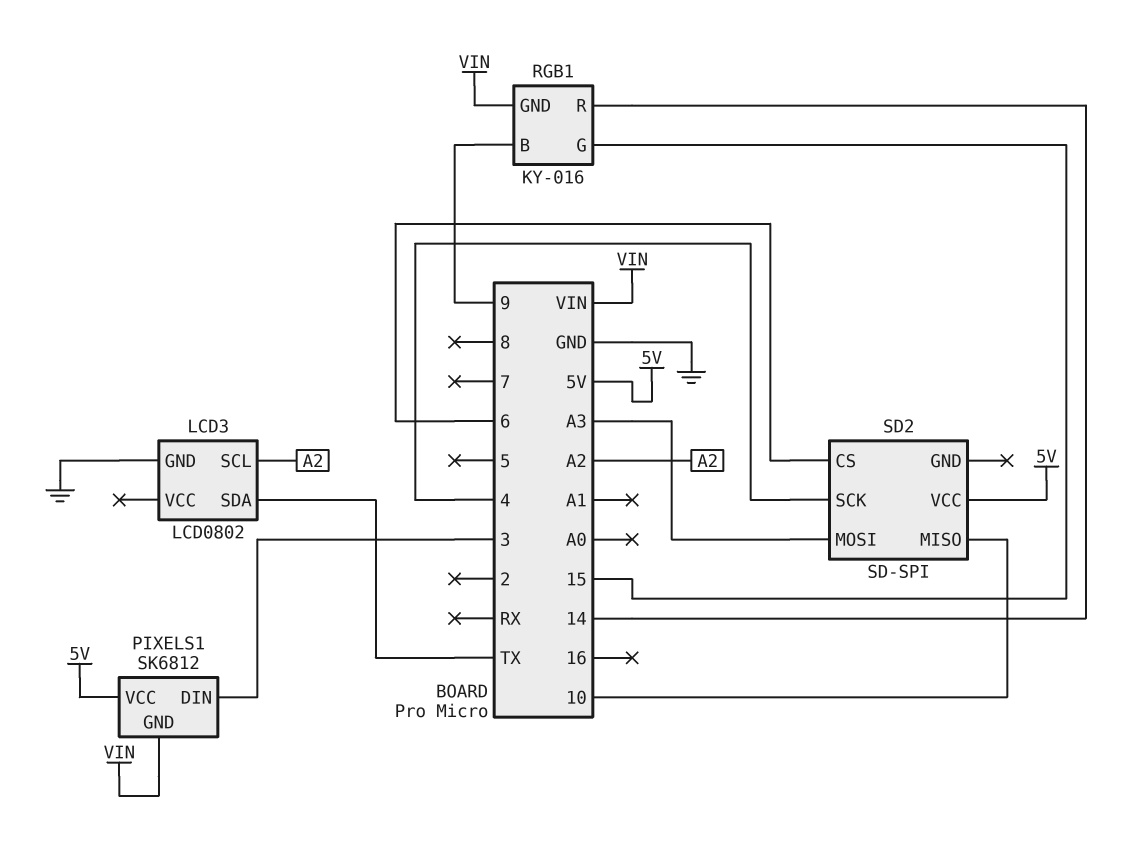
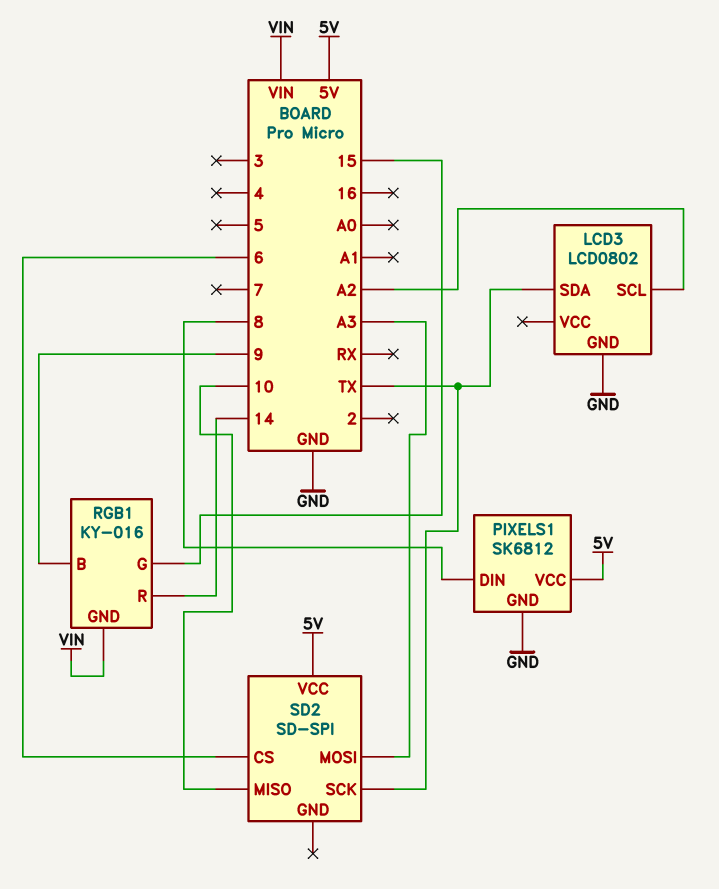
PIXELS1 pin DIN: 3 -> 8
PIXELS1 pin GND: VIN -> GND
SD2 pin SCK: 4 -> TX

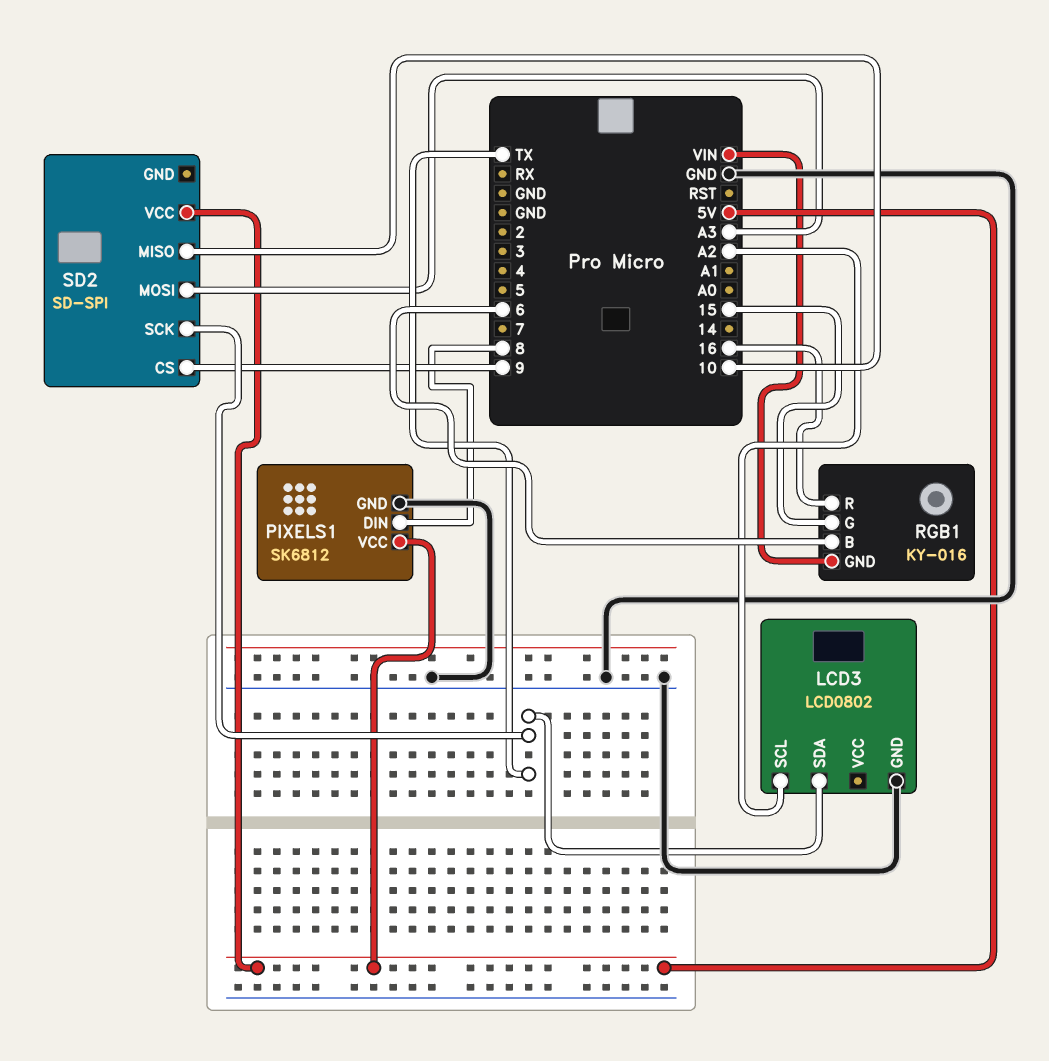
RGB1 pin B: 9 -> 6
RGB1 pin R: 14 -> 16
SD2 pin CS: 6 -> 9

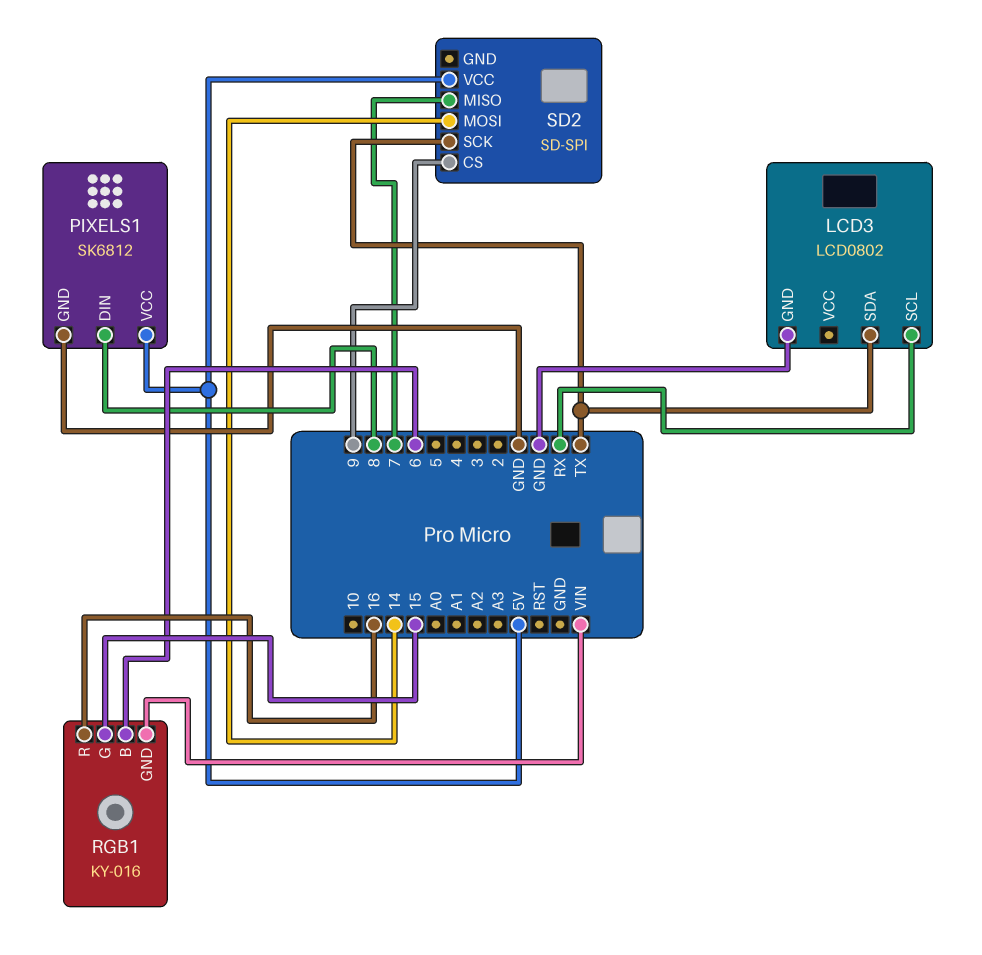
LCD3 pin SCL: A2 -> RX
SD2 pin MISO: 10 -> 7
SD2 pin MOSI: A3 -> 14

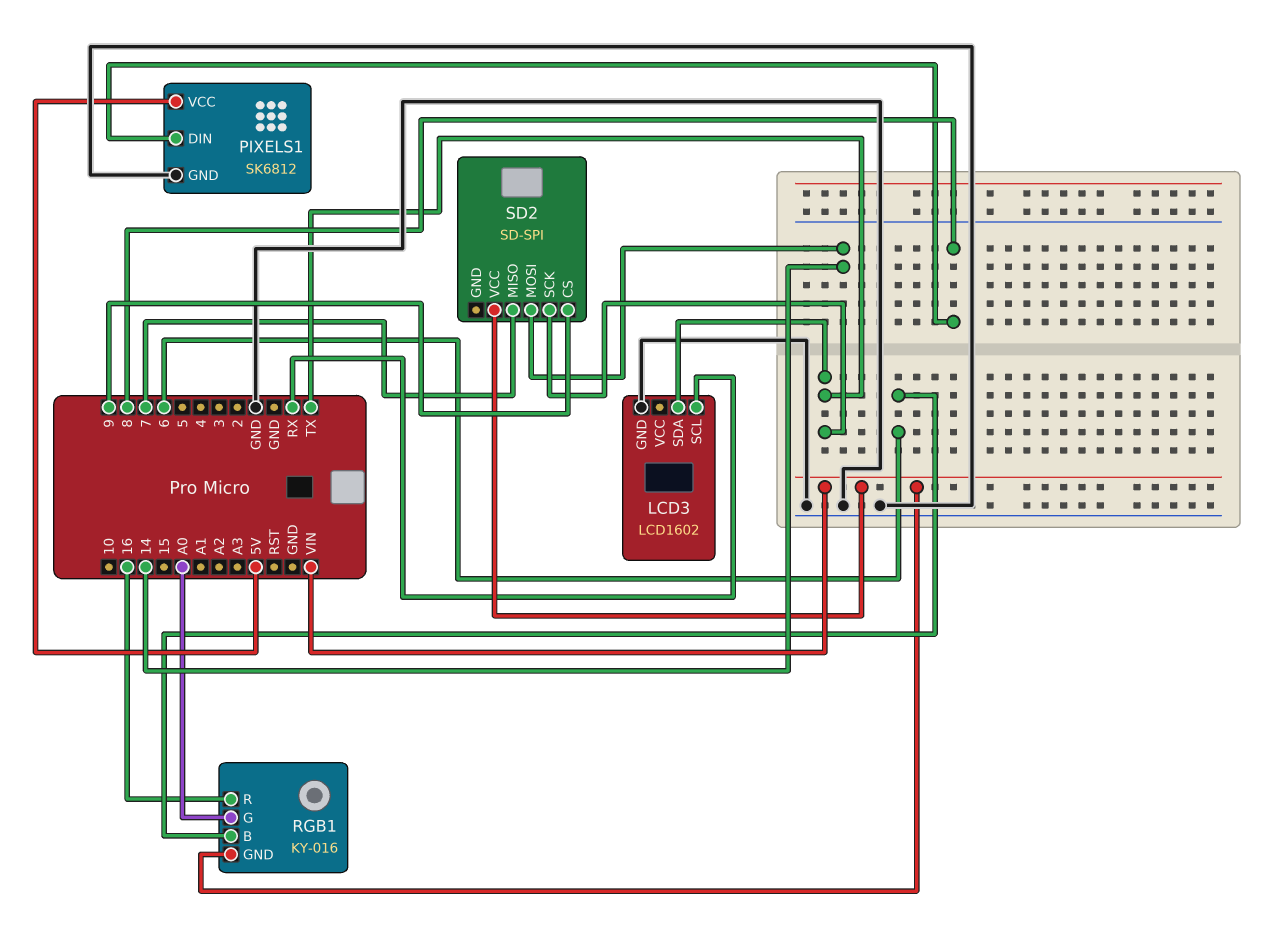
LCD3: LCD0802 -> LCD1602
RGB1 pin G: 15 -> A0
SD2 pin VCC: 5V -> VIN

